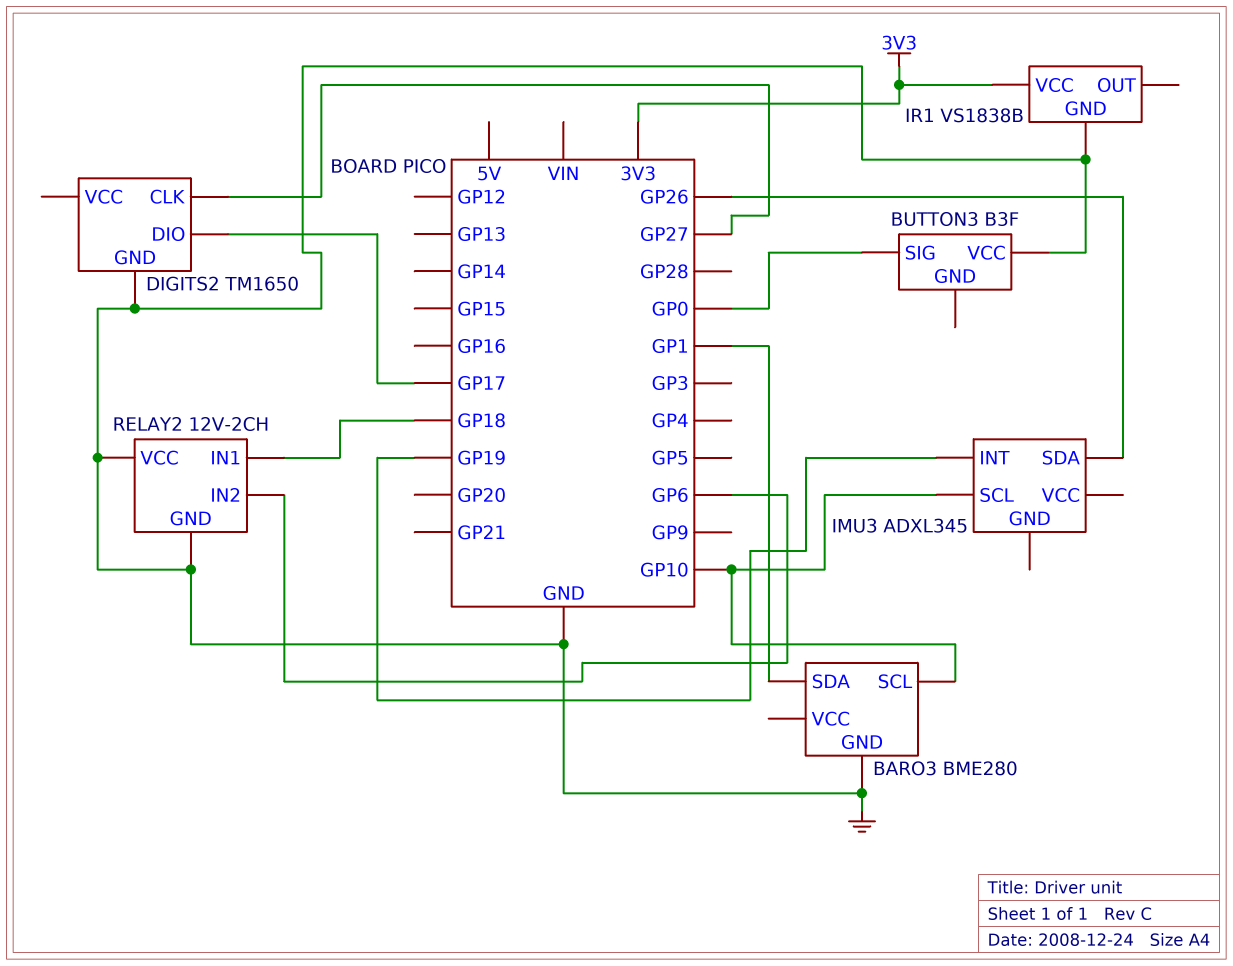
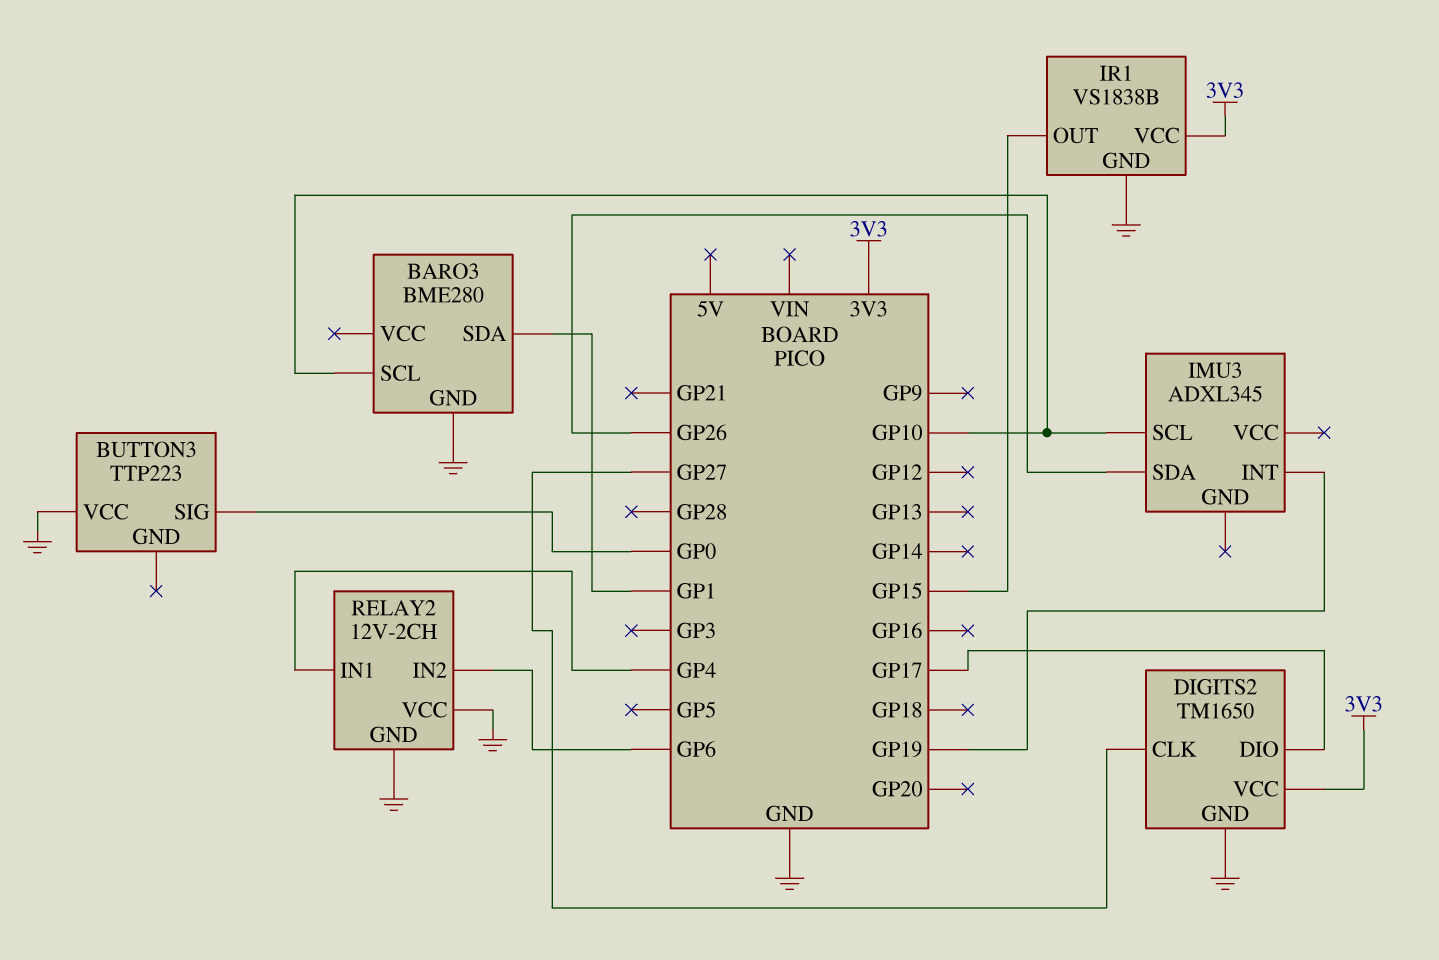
BUTTON3: B3F -> TTP223
DIGITS2 pin VCC: none -> 3V3
IR1 pin OUT: none -> GP15
RELAY2 pin IN1: GP18 -> GP4

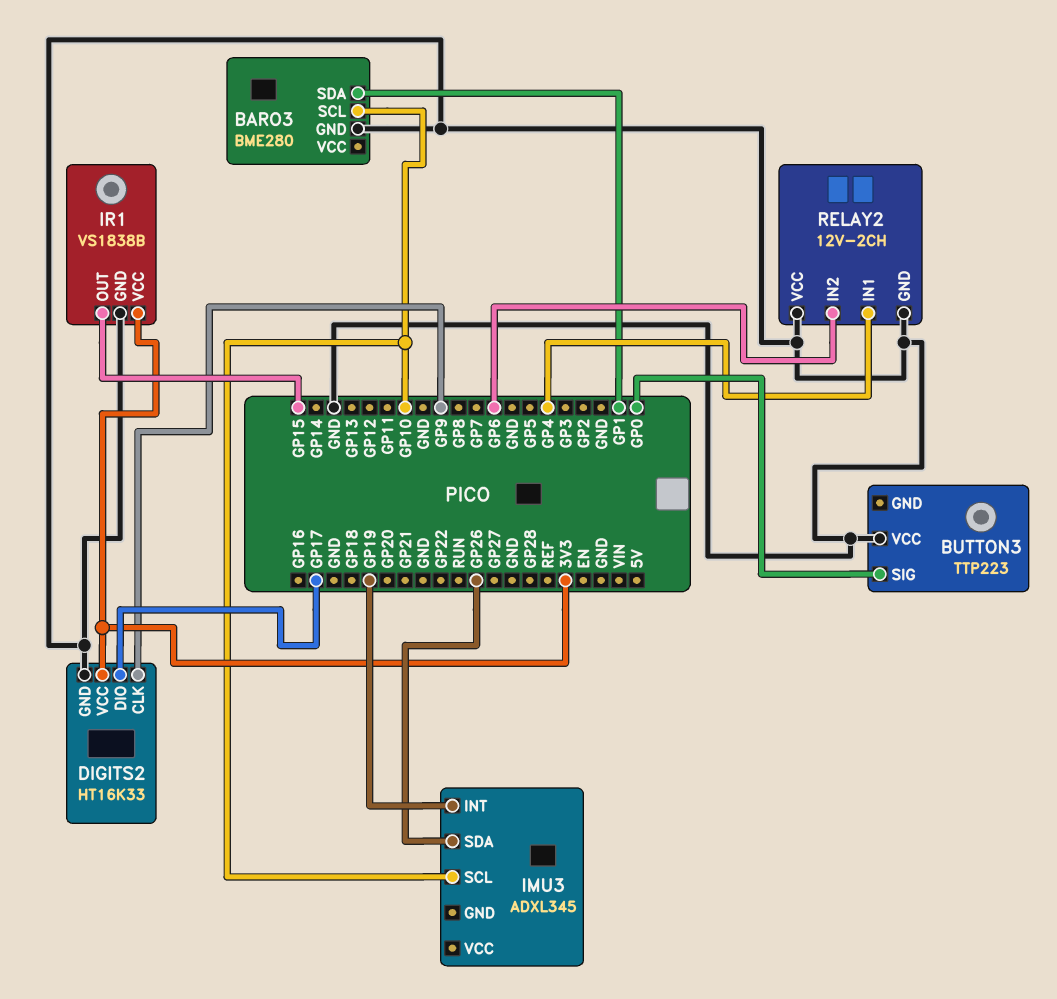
DIGITS2: TM1650 -> HT16K33
DIGITS2 pin CLK: GP27 -> GP9

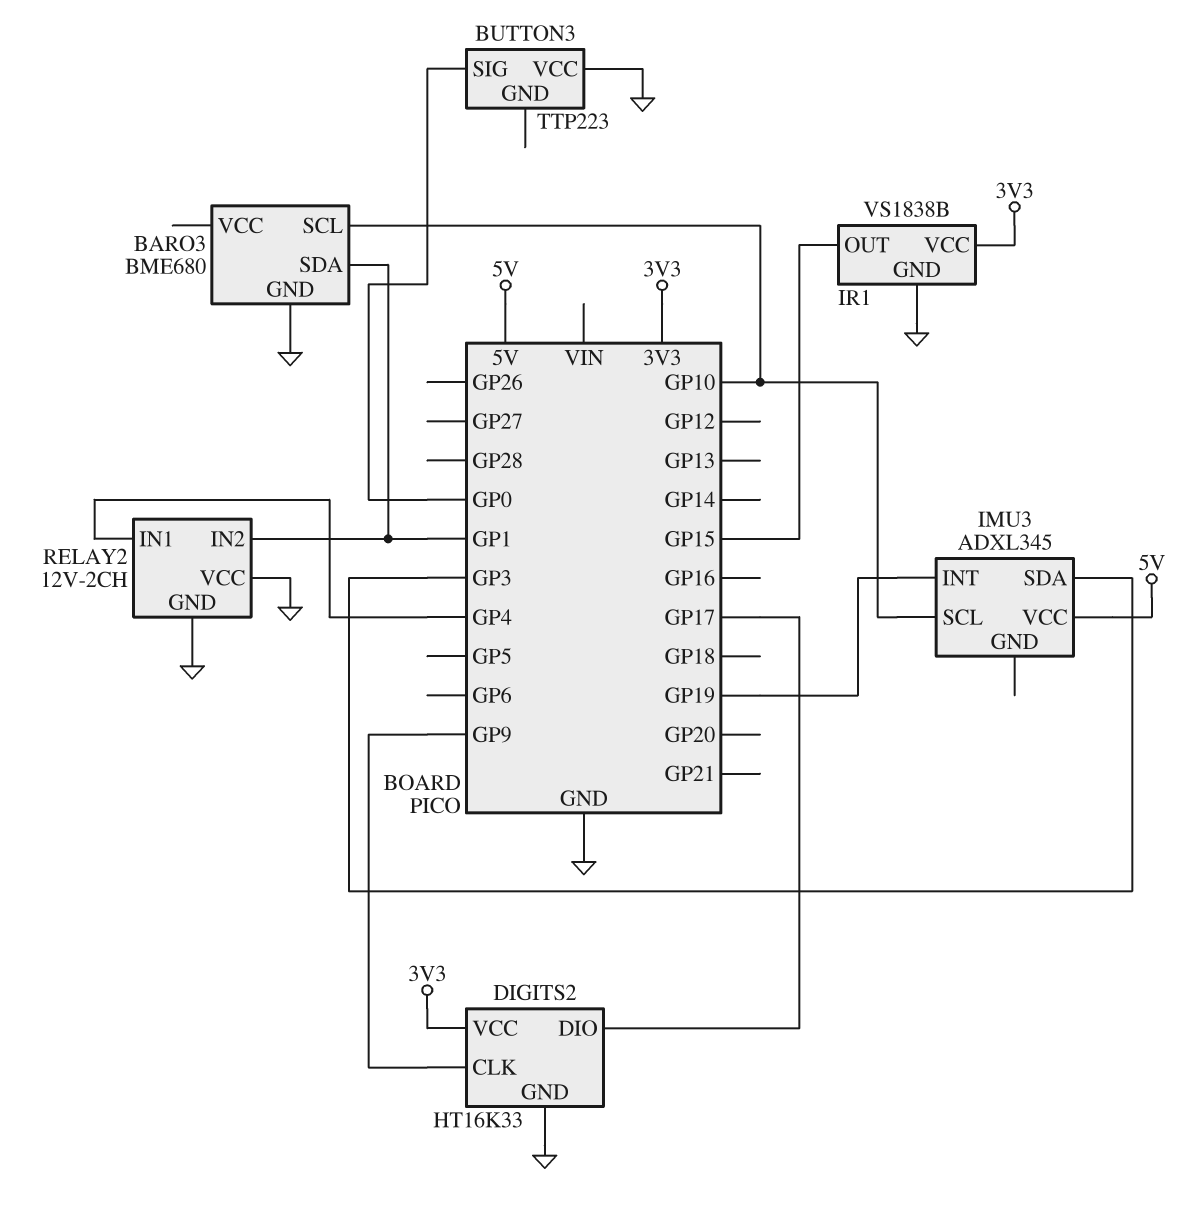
BARO3: BME280 -> BME680
IMU3 pin SDA: GP26 -> GP3
IMU3 pin VCC: none -> 5V
RELAY2 pin IN2: GP6 -> GP1

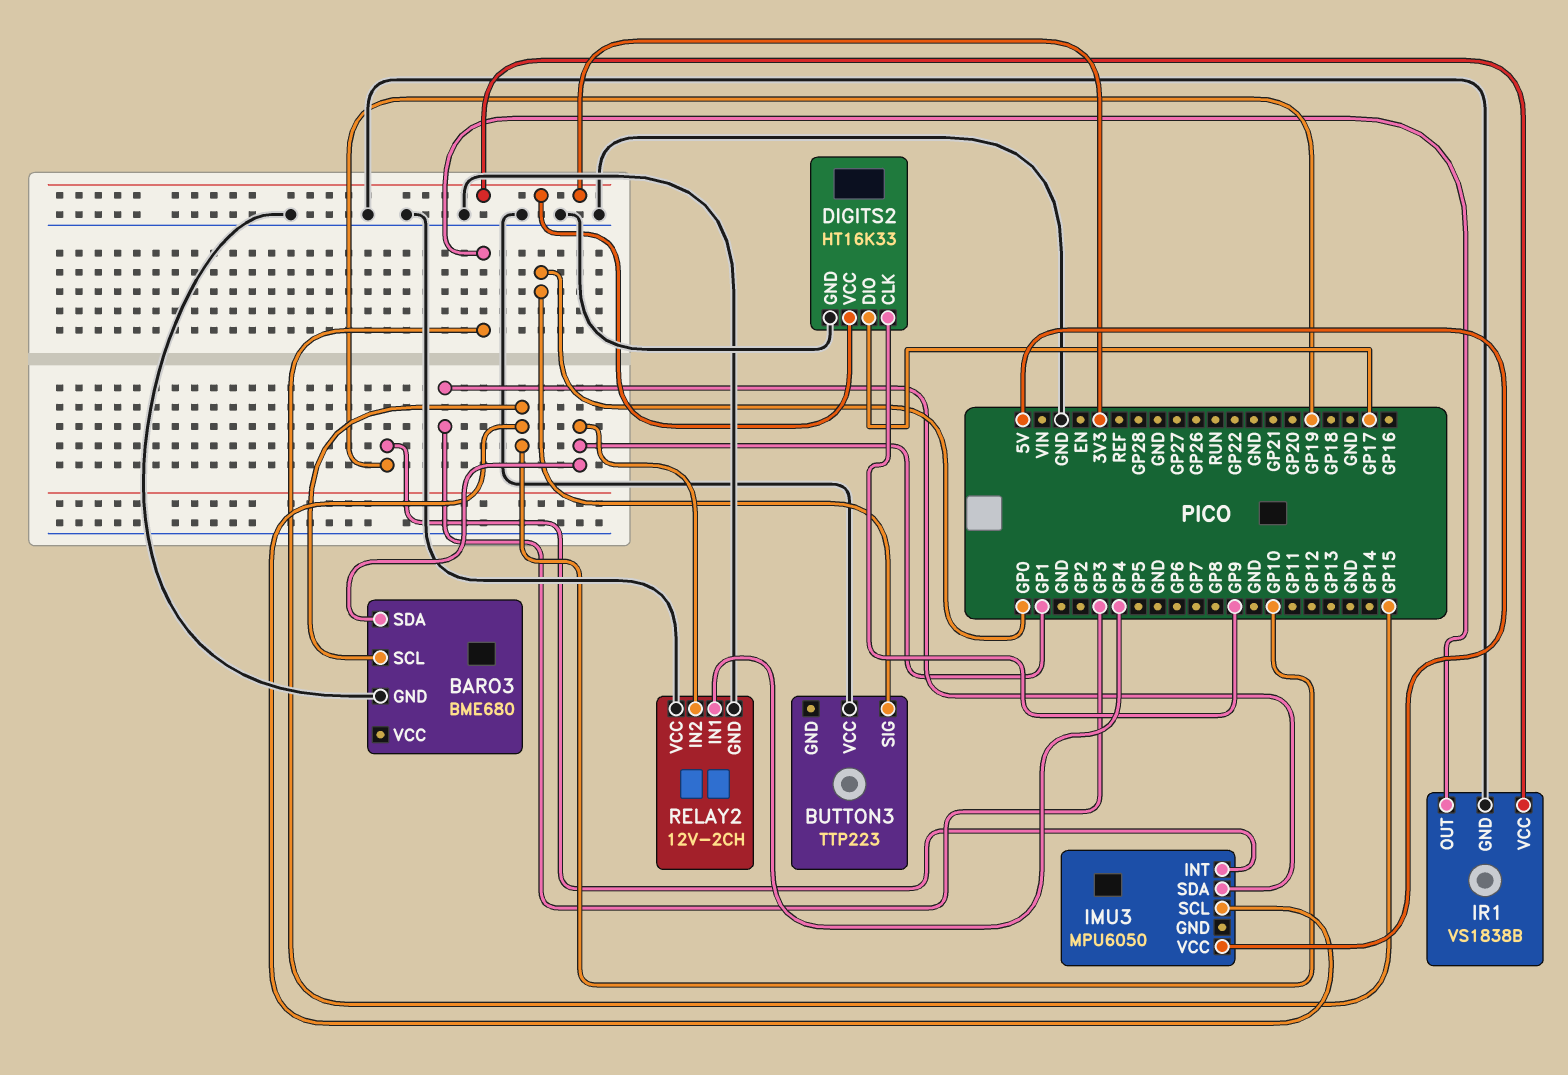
IMU3: ADXL345 -> MPU6050

